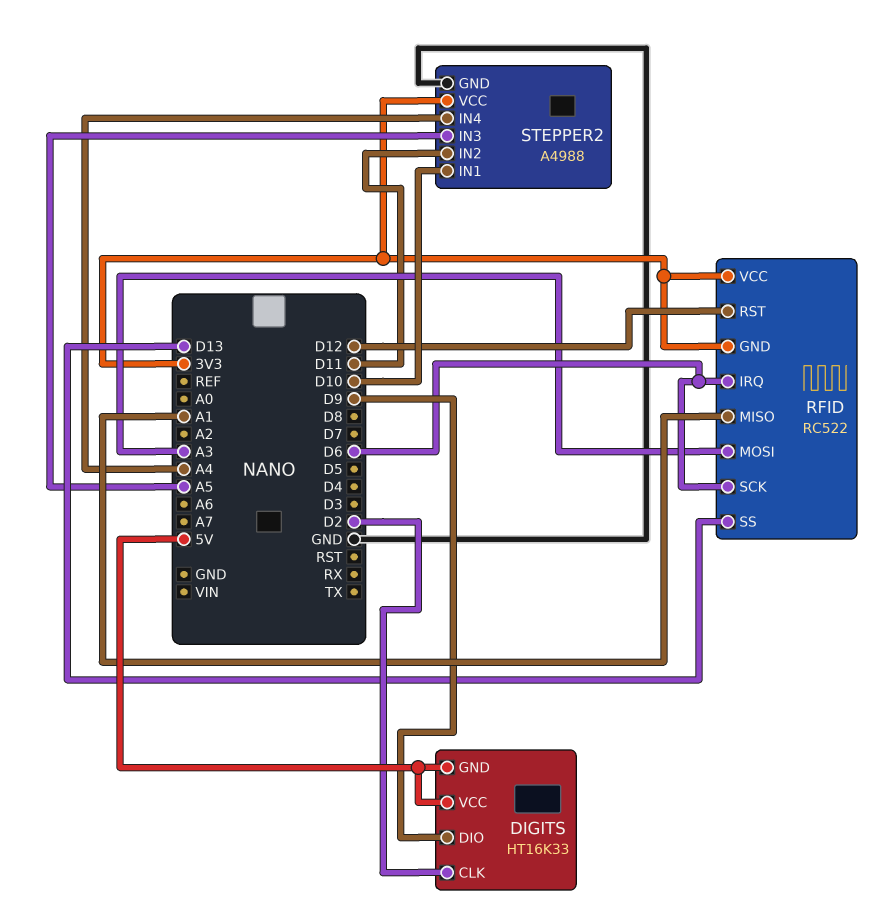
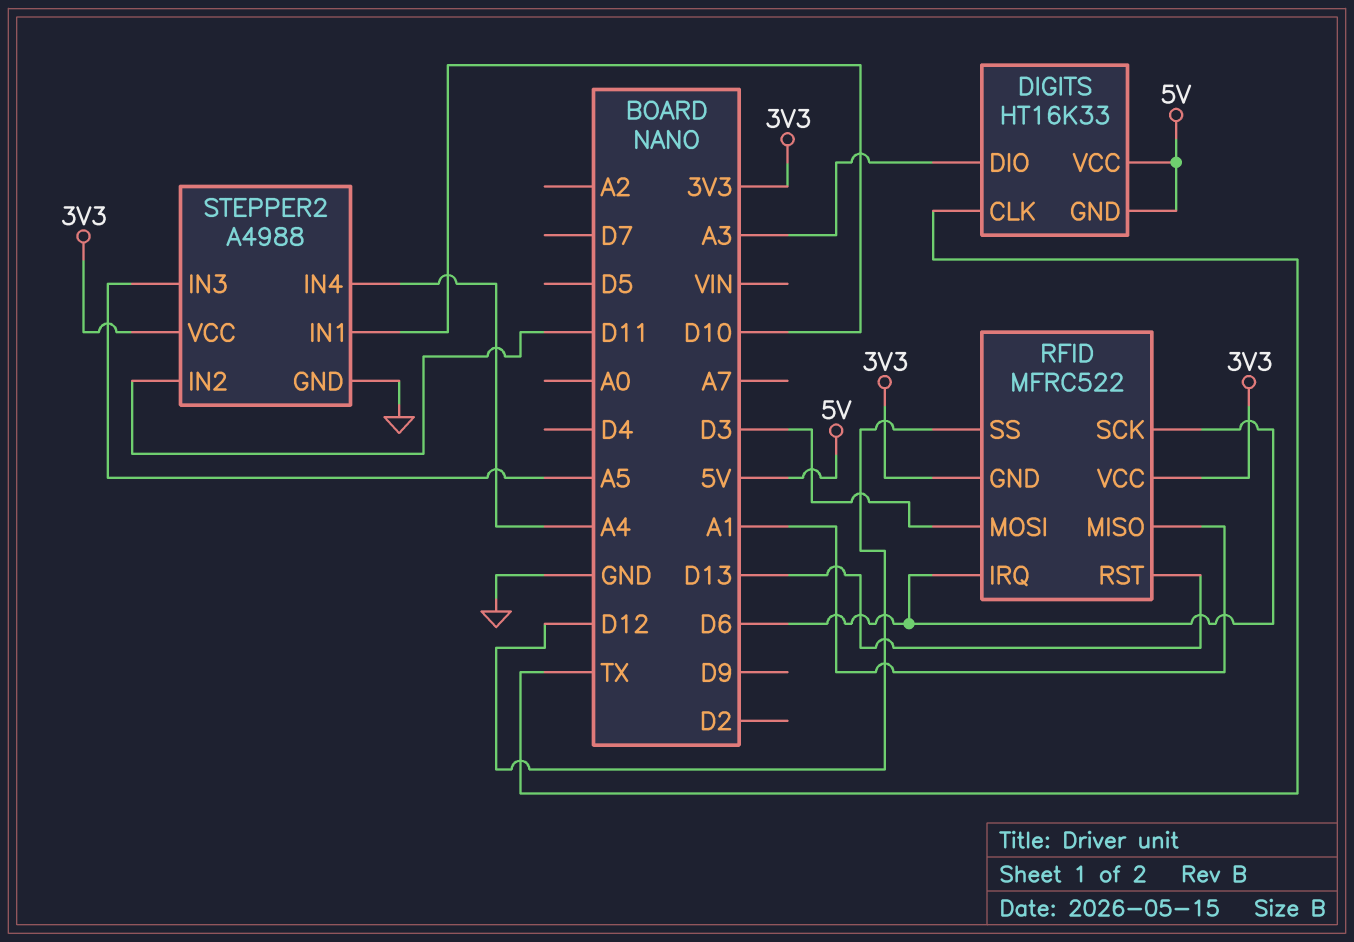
DIGITS pin CLK: D2 -> TX
DIGITS pin DIO: D9 -> A3
RFID: RC522 -> MFRC522
RFID pin MOSI: A3 -> D3
RFID pin RST: D12 -> D13
RFID pin SS: D13 -> D12

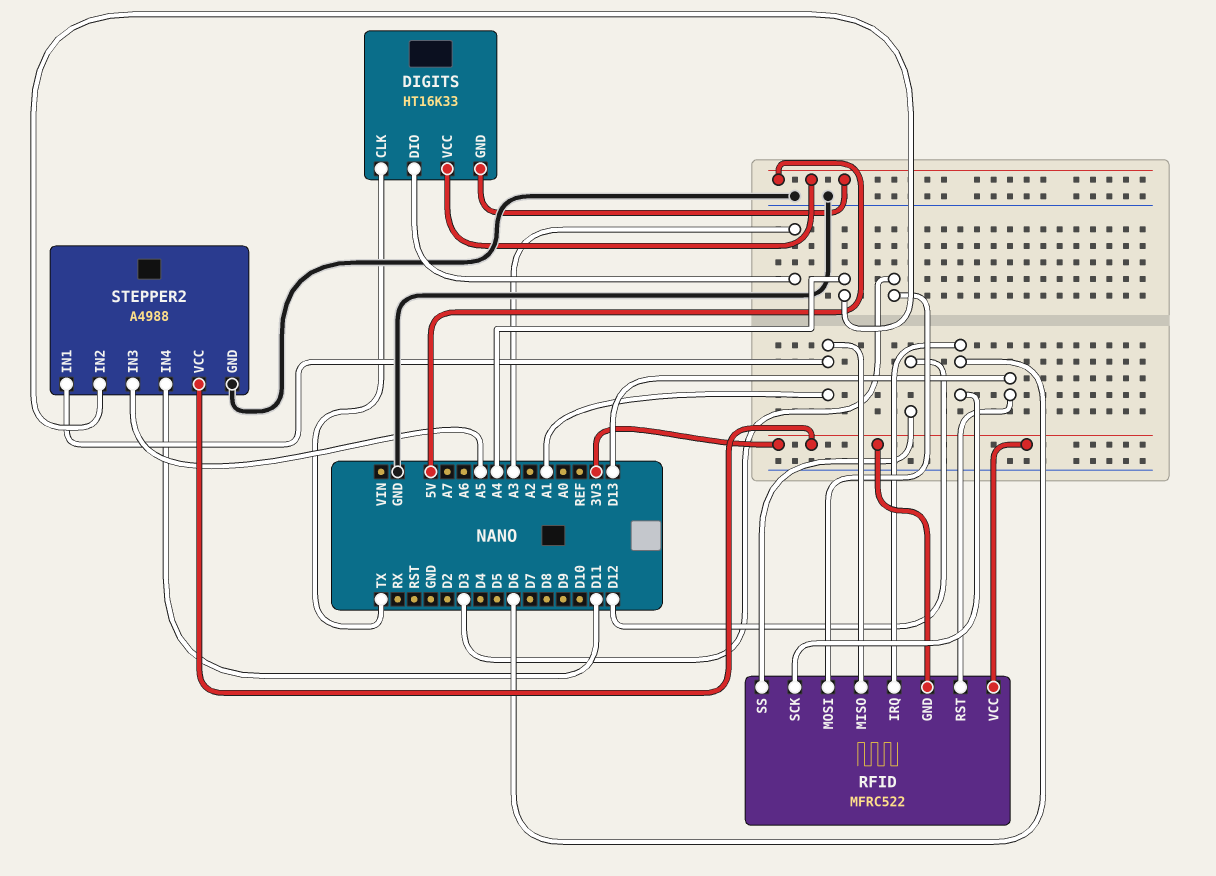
STEPPER2 pin IN1: D10 -> A1
STEPPER2 pin IN2: D11 -> A4
STEPPER2 pin IN4: A4 -> D11

